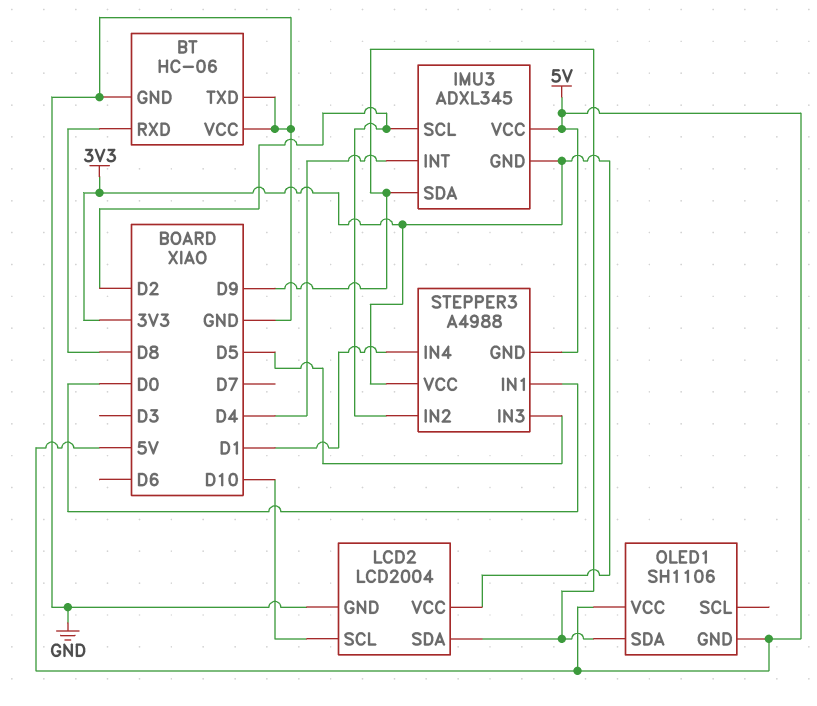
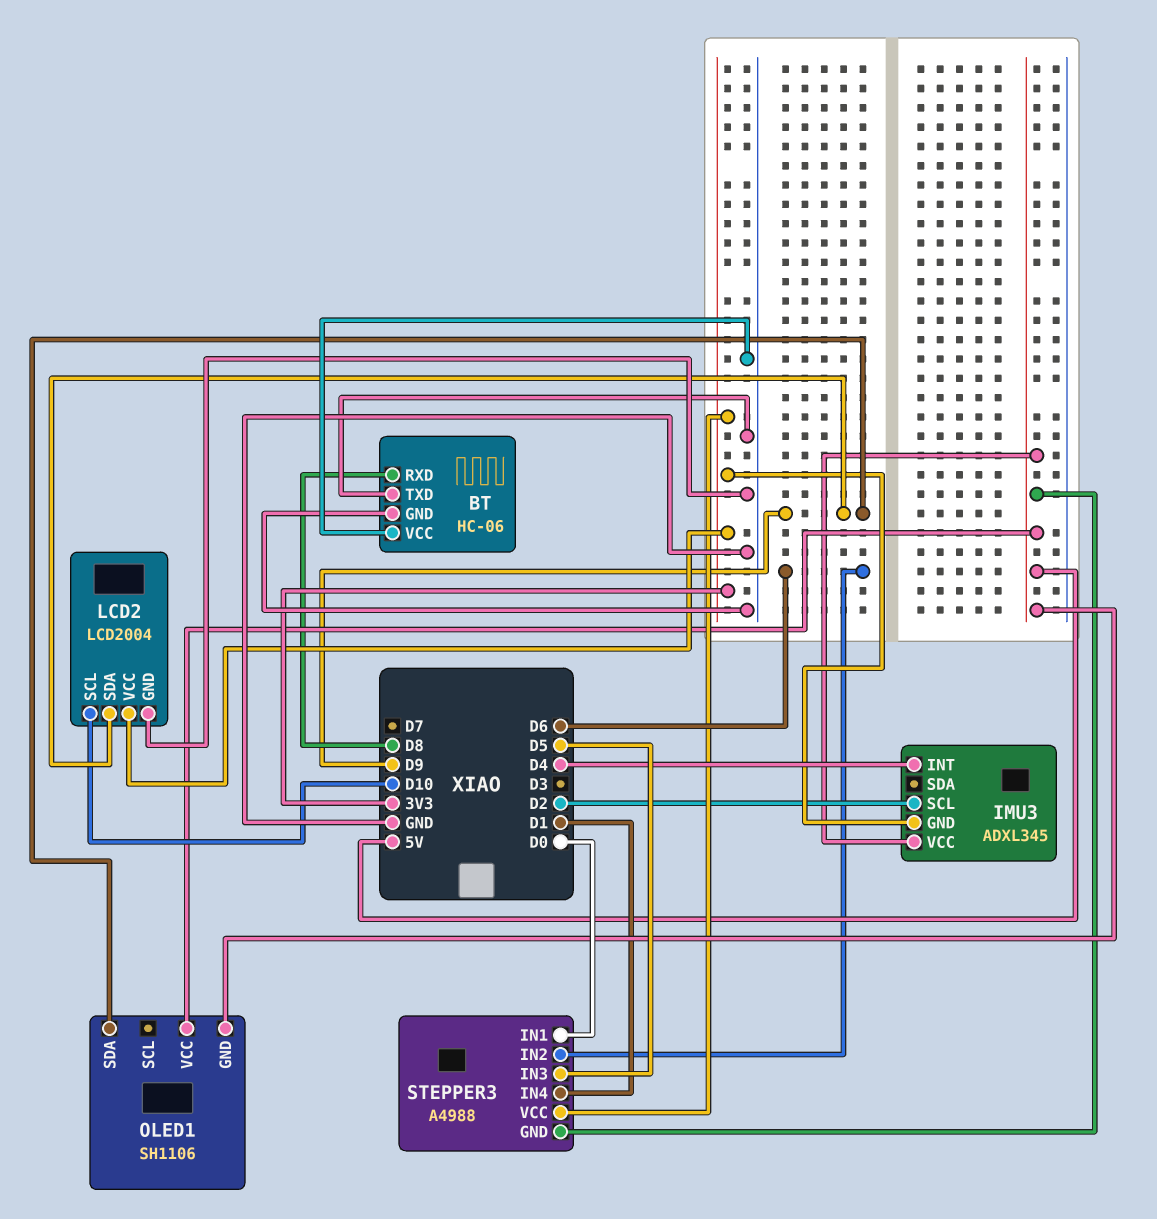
IMU3 pin SDA: D9 -> none
STEPPER3 pin IN2: D2 -> D6

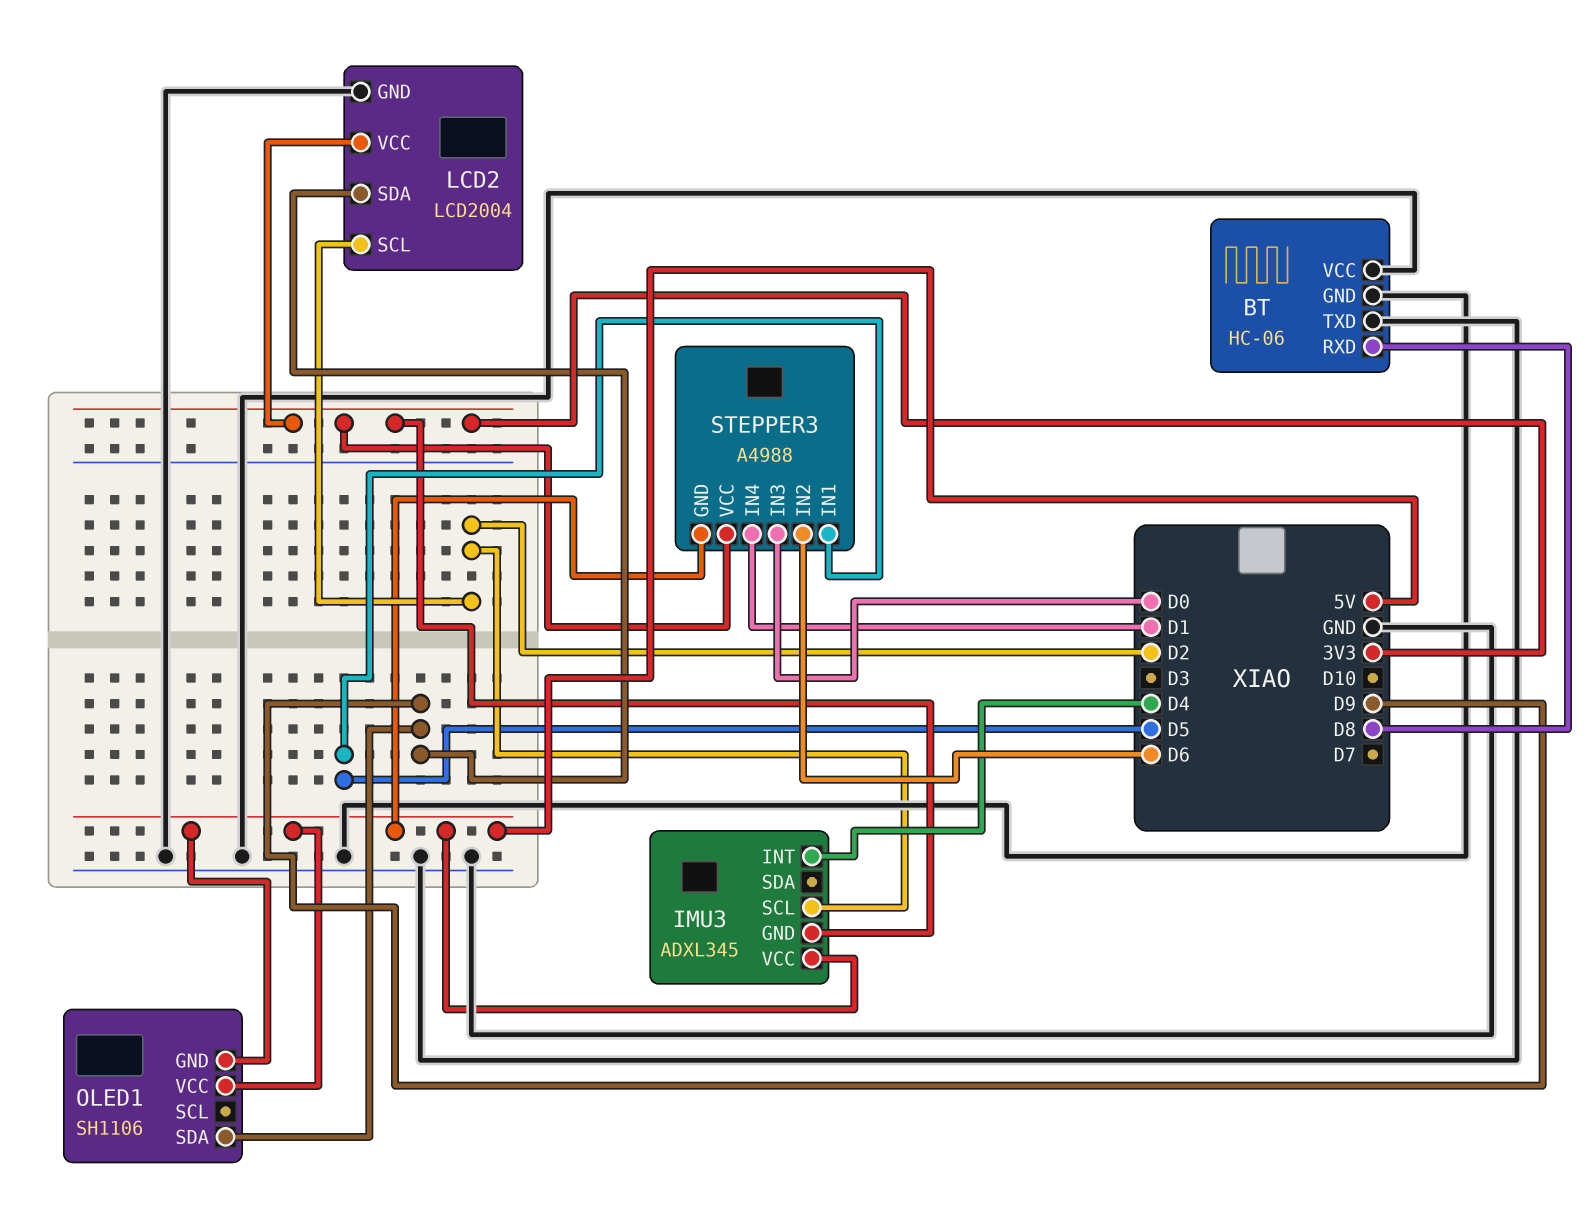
LCD2 pin SCL: D10 -> D2
STEPPER3 pin IN1: D0 -> D5
STEPPER3 pin IN3: D5 -> D0

